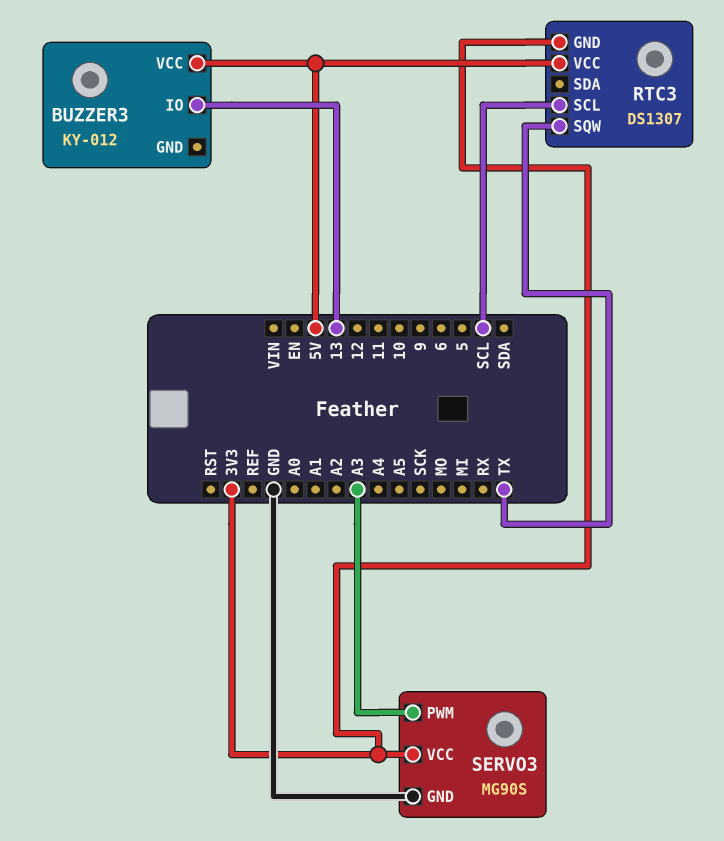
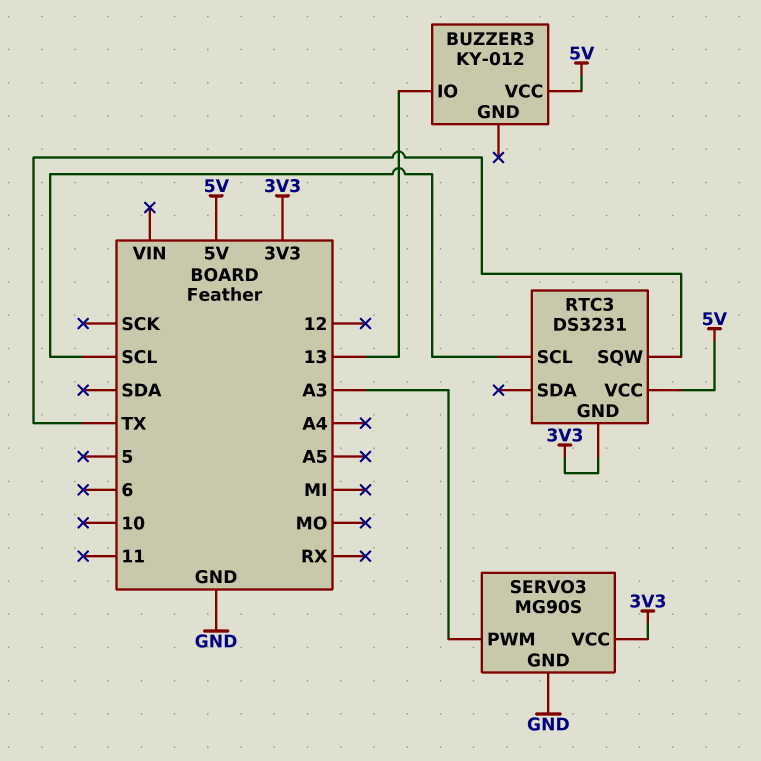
RTC3: DS1307 -> DS3231

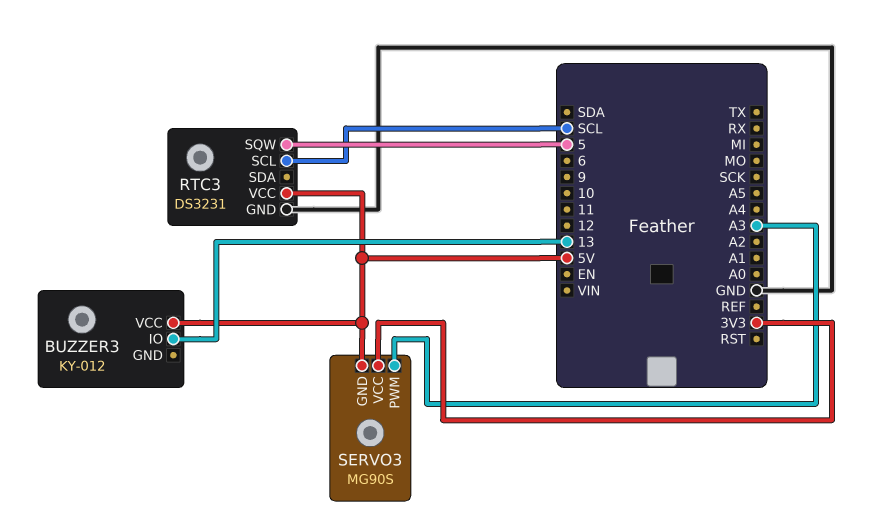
RTC3 pin GND: 3V3 -> GND
RTC3 pin SQW: TX -> 5
SERVO3 pin GND: GND -> 5V

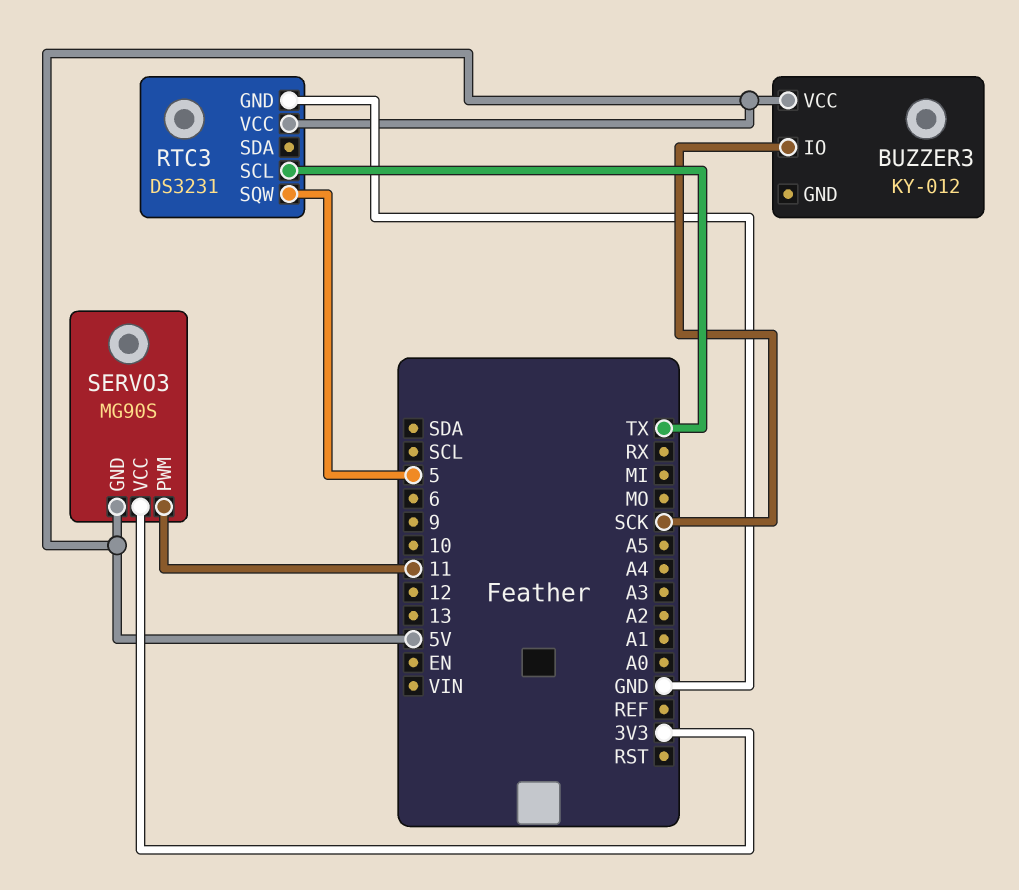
BUZZER3 pin IO: 13 -> SCK
RTC3 pin SCL: SCL -> TX
SERVO3 pin PWM: A3 -> 11

